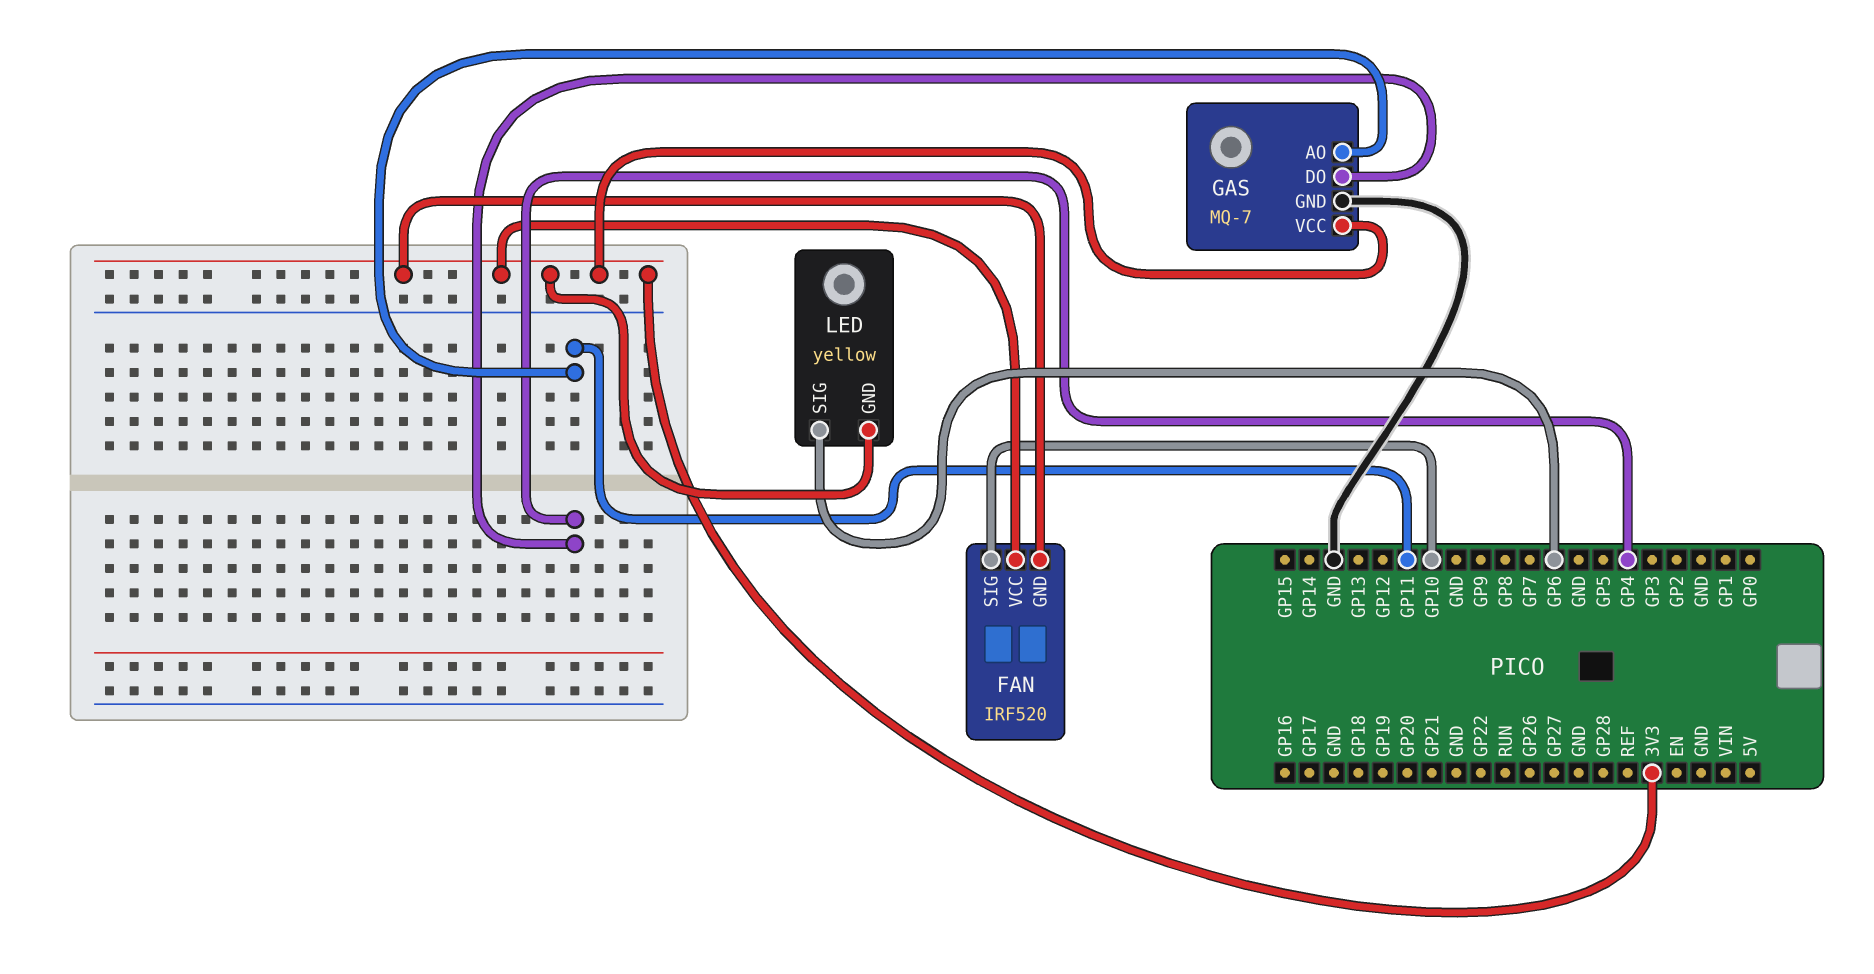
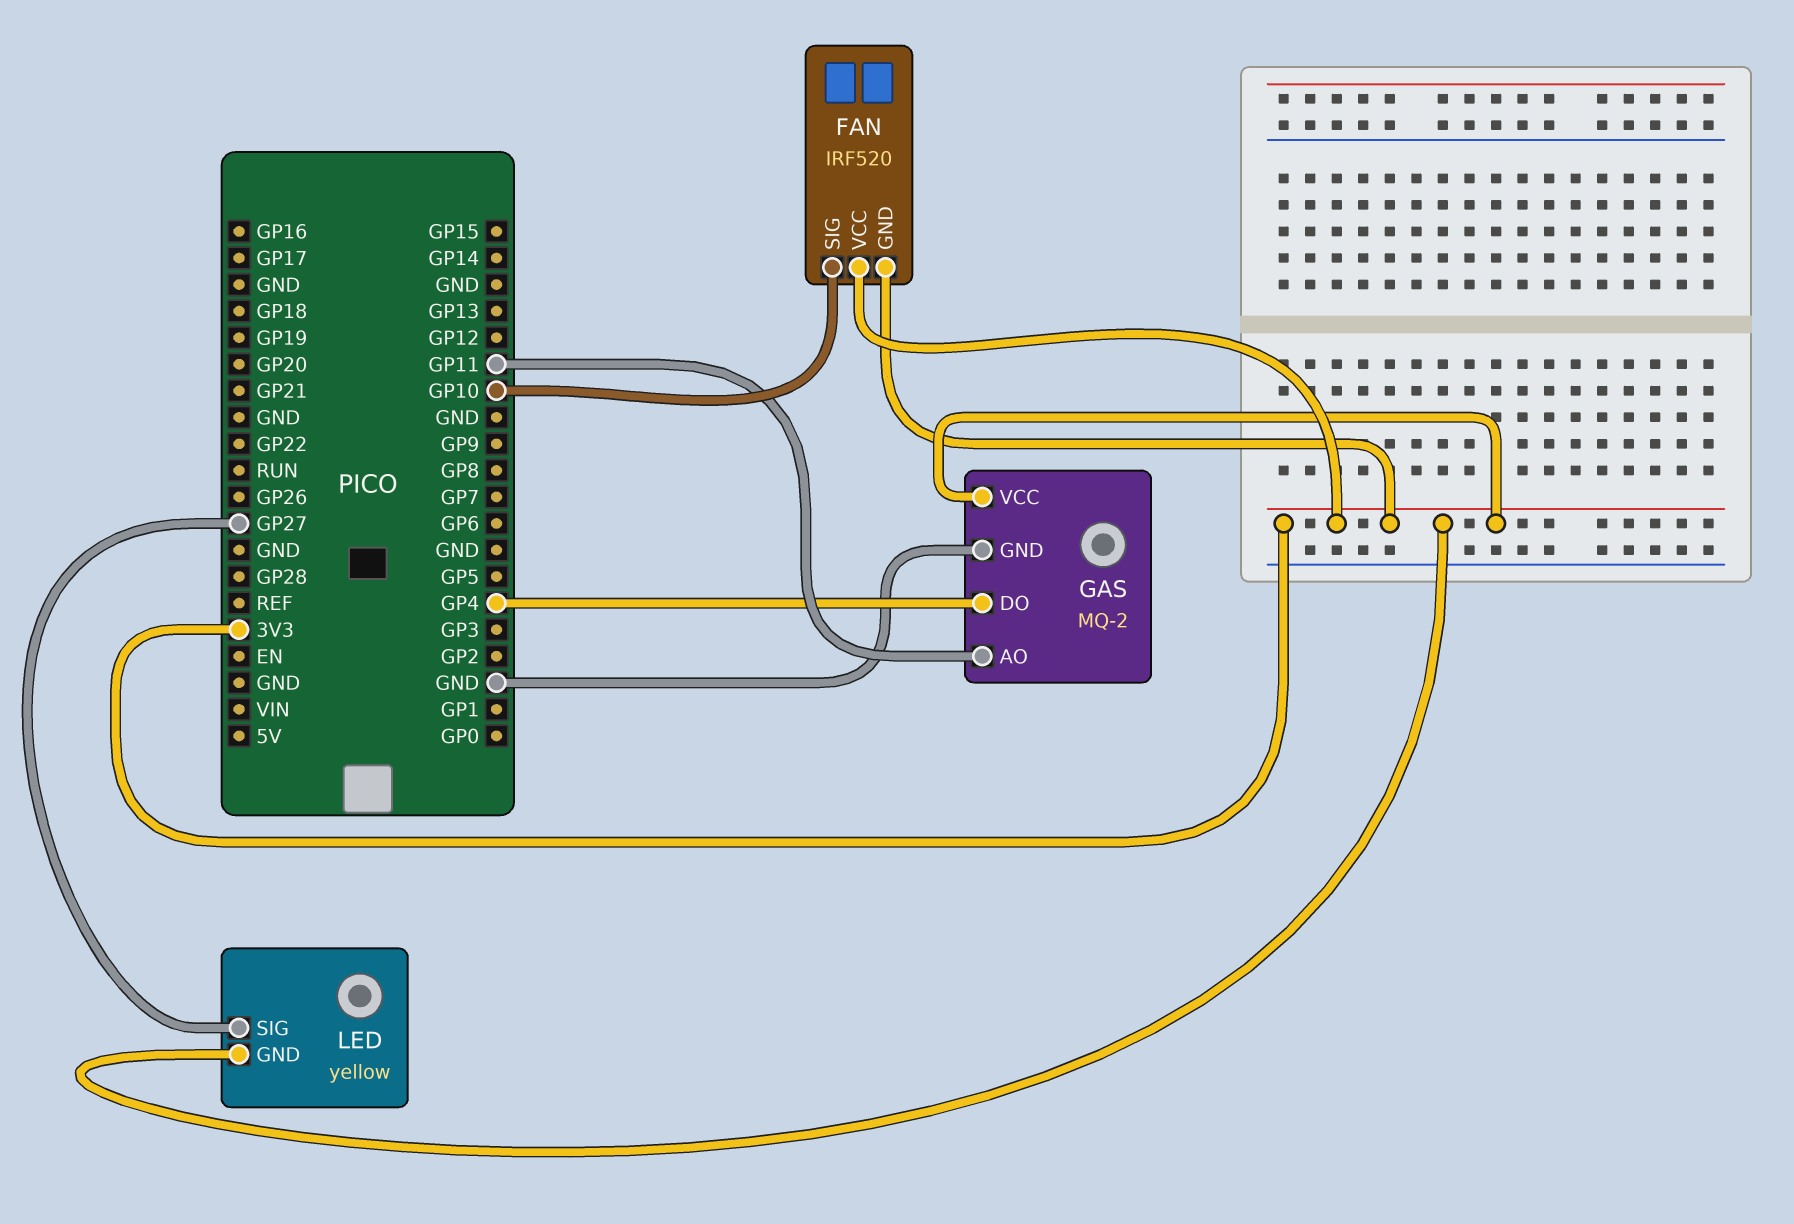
GAS: MQ-7 -> MQ-2
LED pin SIG: GP6 -> GP27

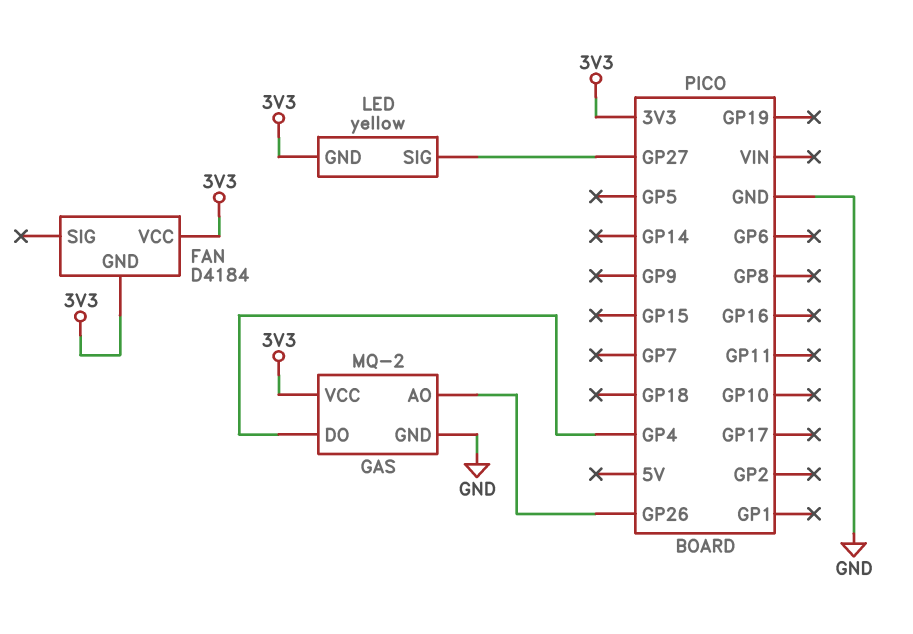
FAN: IRF520 -> D4184
FAN pin SIG: GP10 -> none
GAS pin AO: GP11 -> GP26

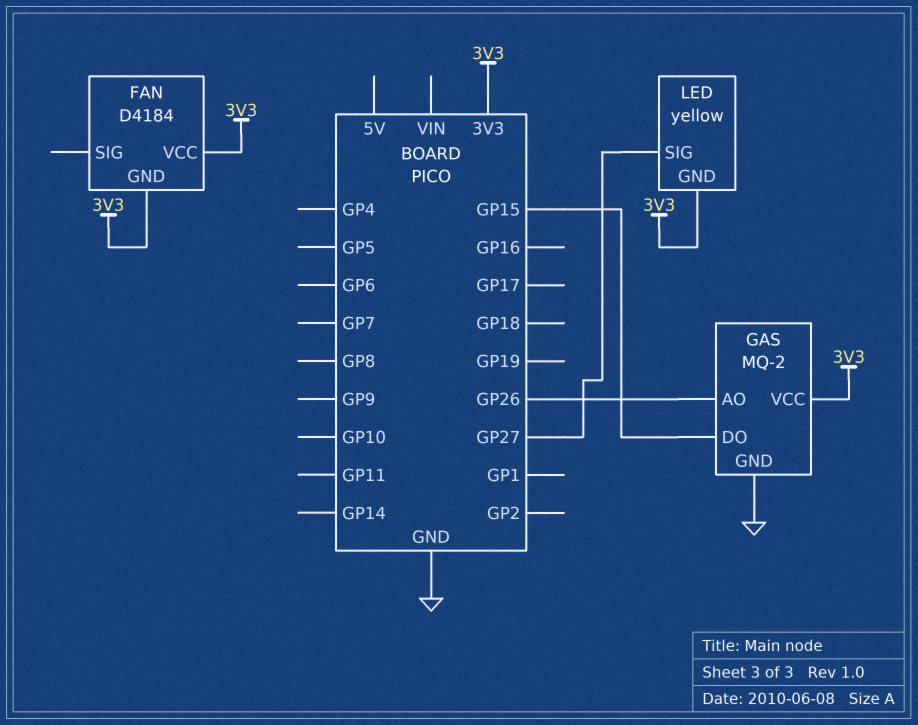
GAS pin DO: GP4 -> GP15

